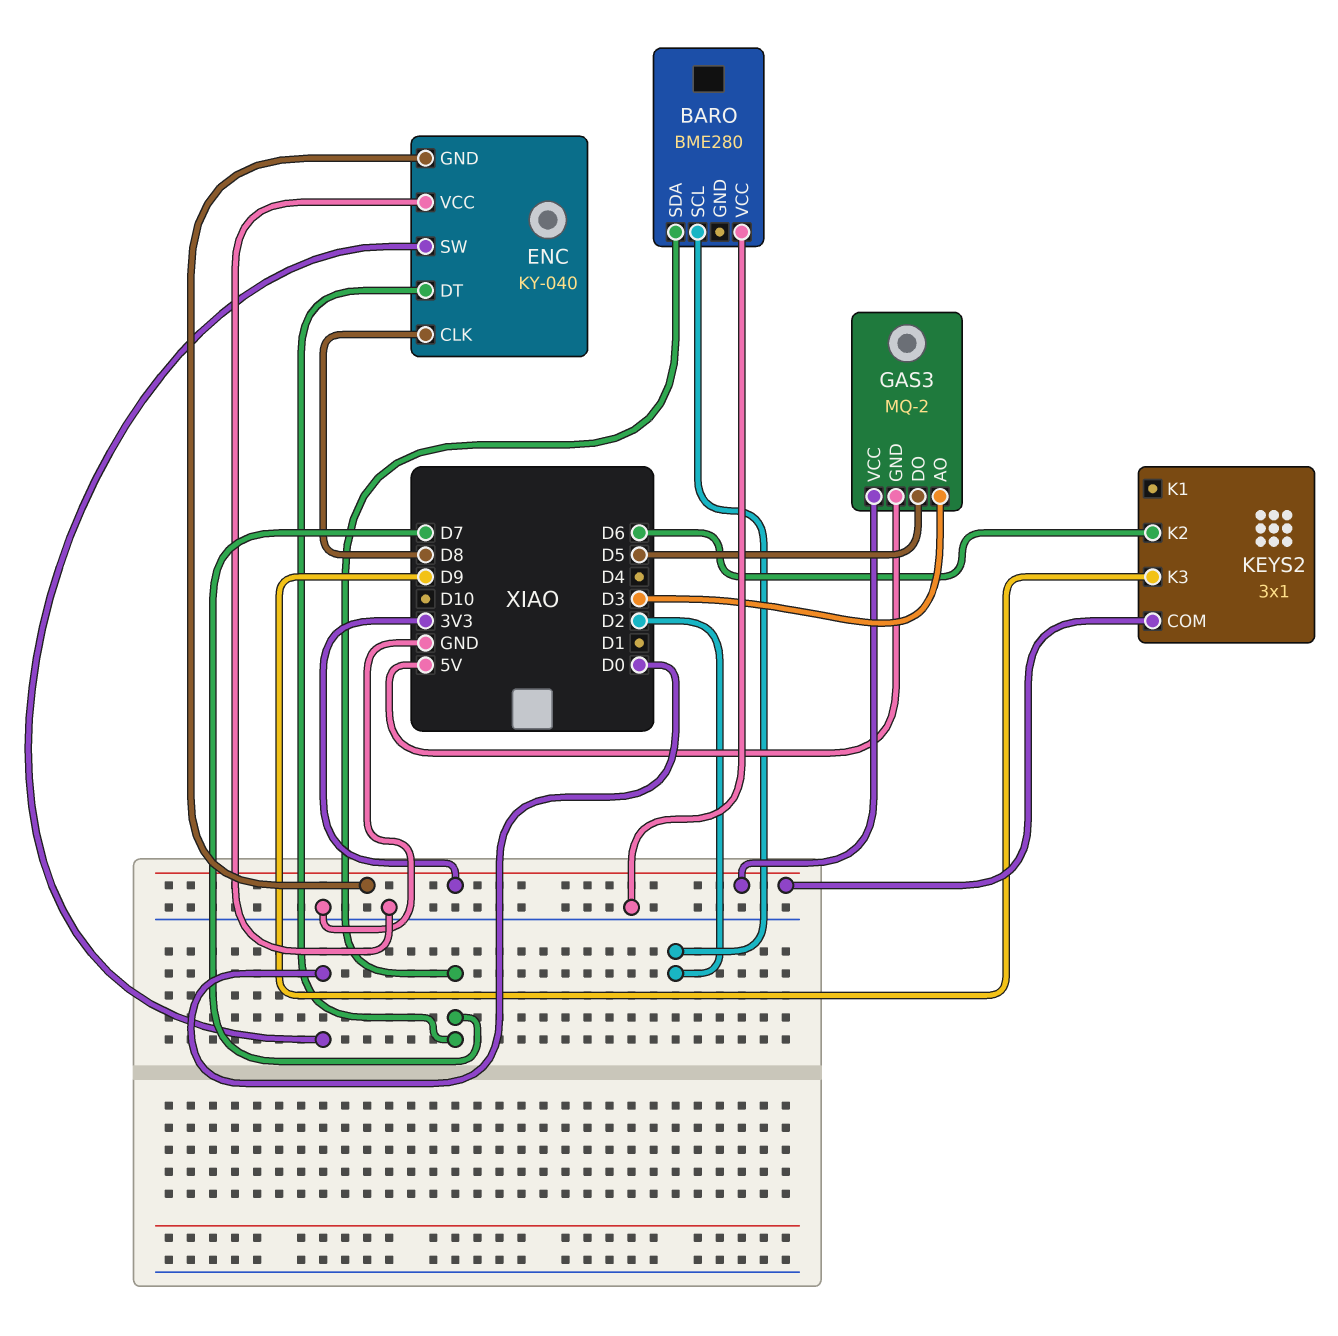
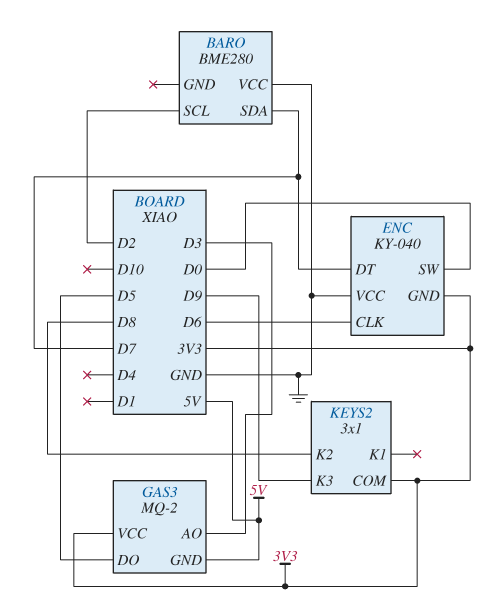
ENC pin CLK: D8 -> D6
KEYS2 pin K2: D6 -> D8

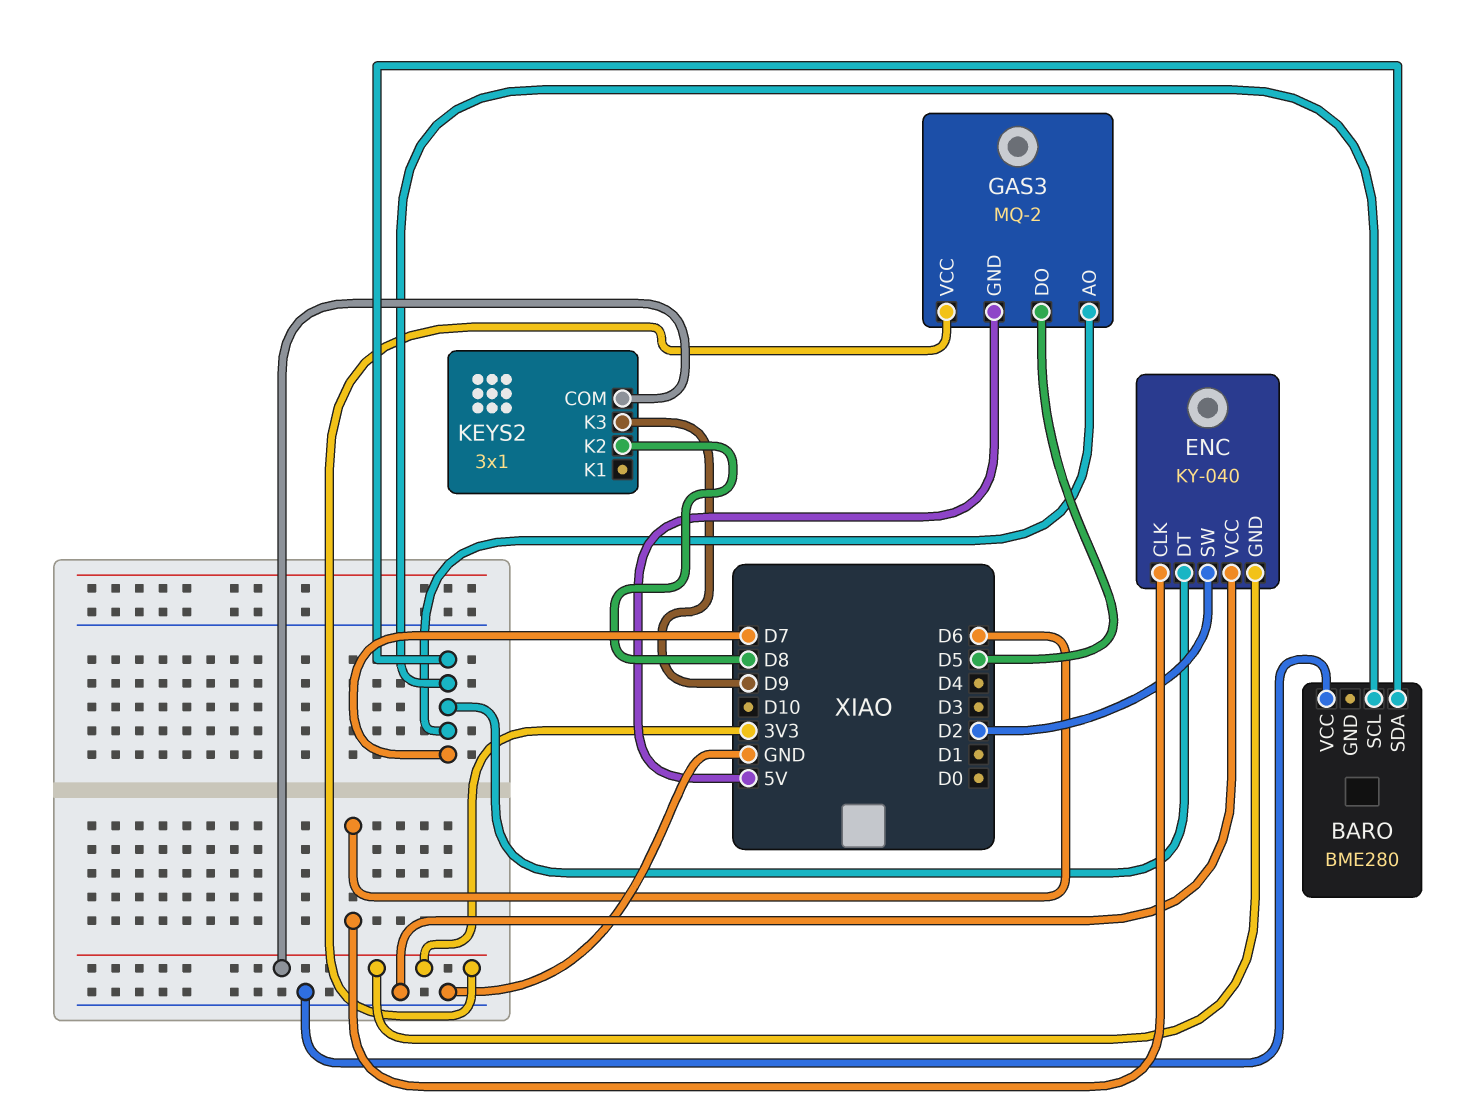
BARO pin SCL: D2 -> D7
ENC pin SW: D0 -> D2
GAS3 pin AO: D3 -> D7

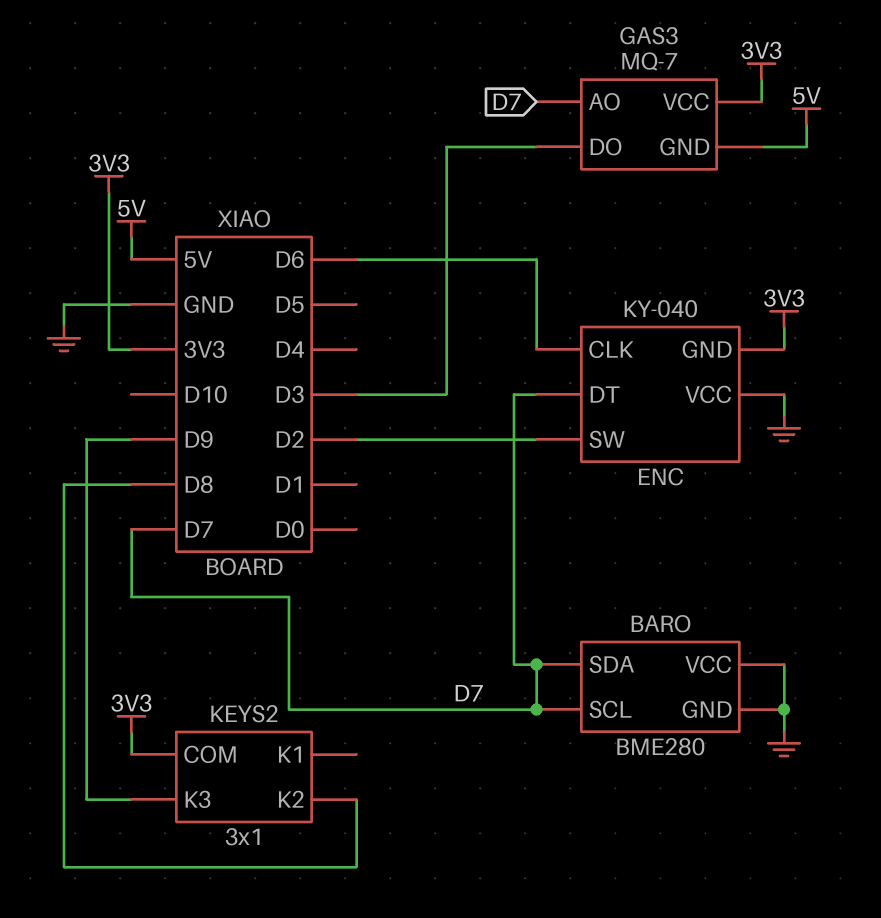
BARO pin GND: none -> GND
GAS3: MQ-2 -> MQ-7
GAS3 pin DO: D5 -> D3

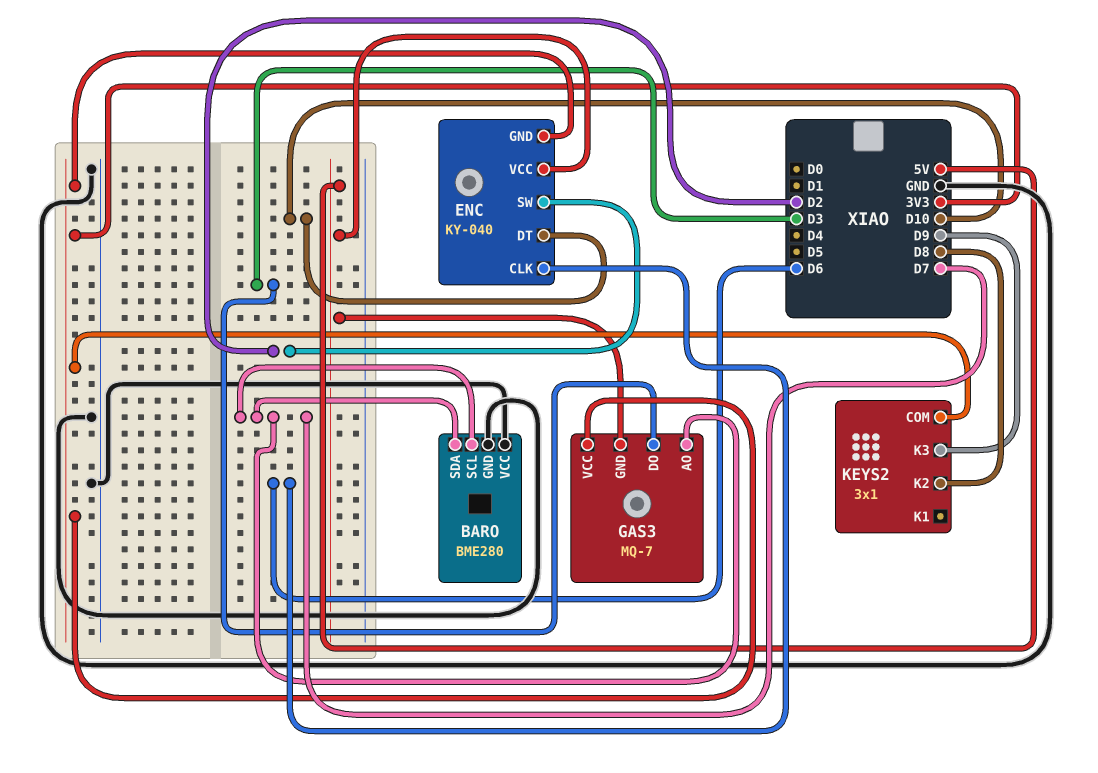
ENC pin DT: D7 -> D10
ENC pin VCC: GND -> 5V

